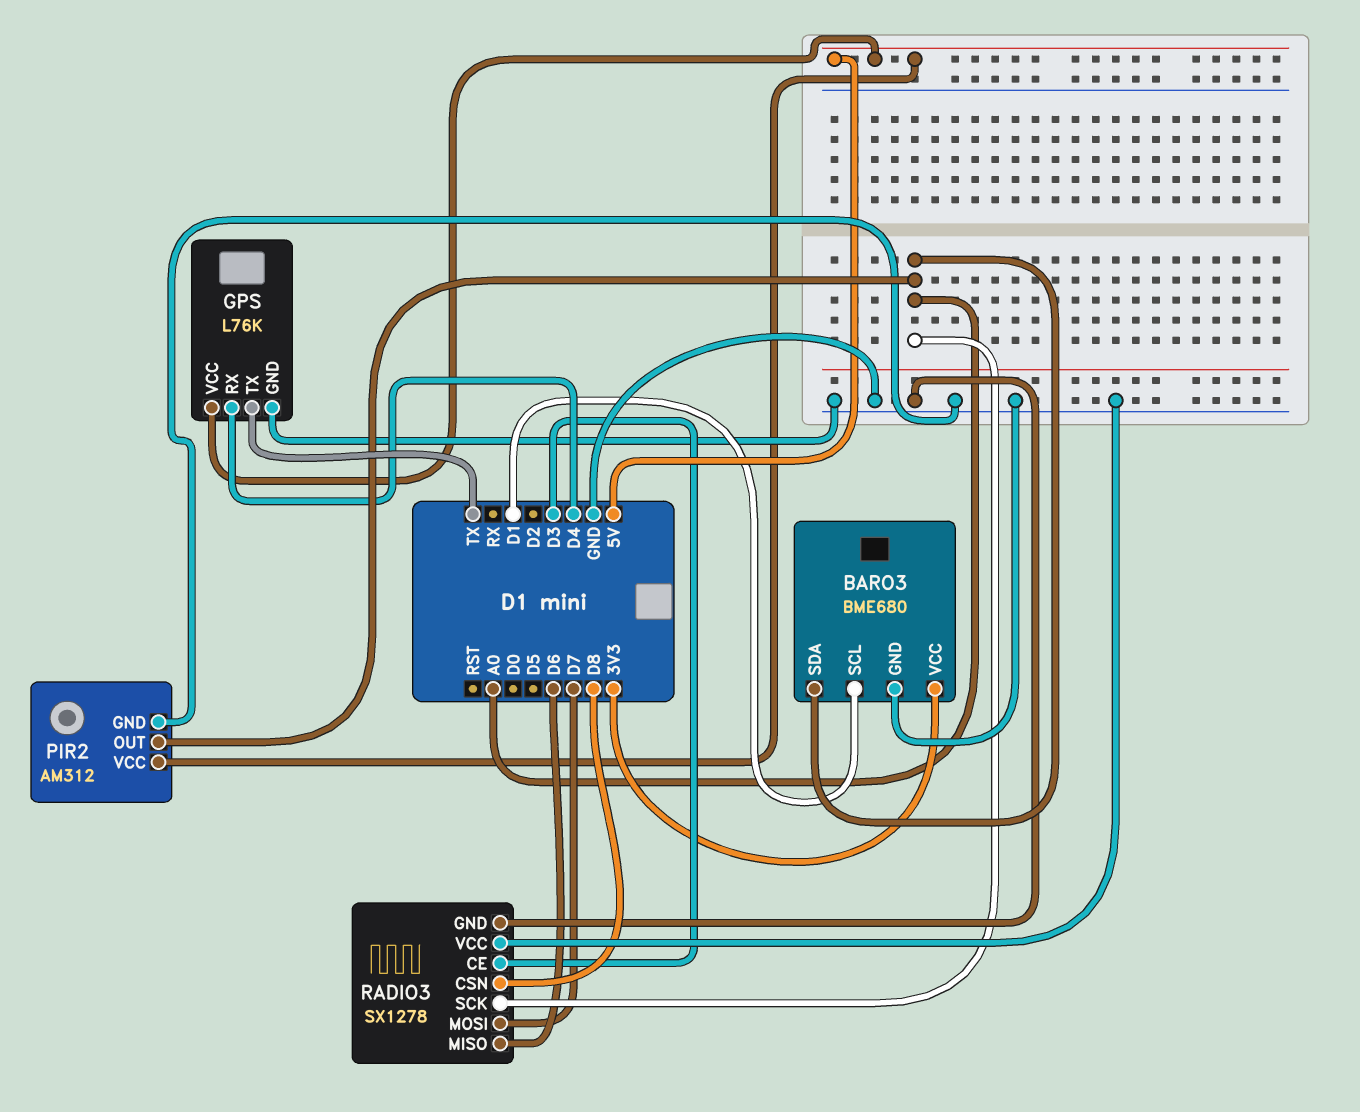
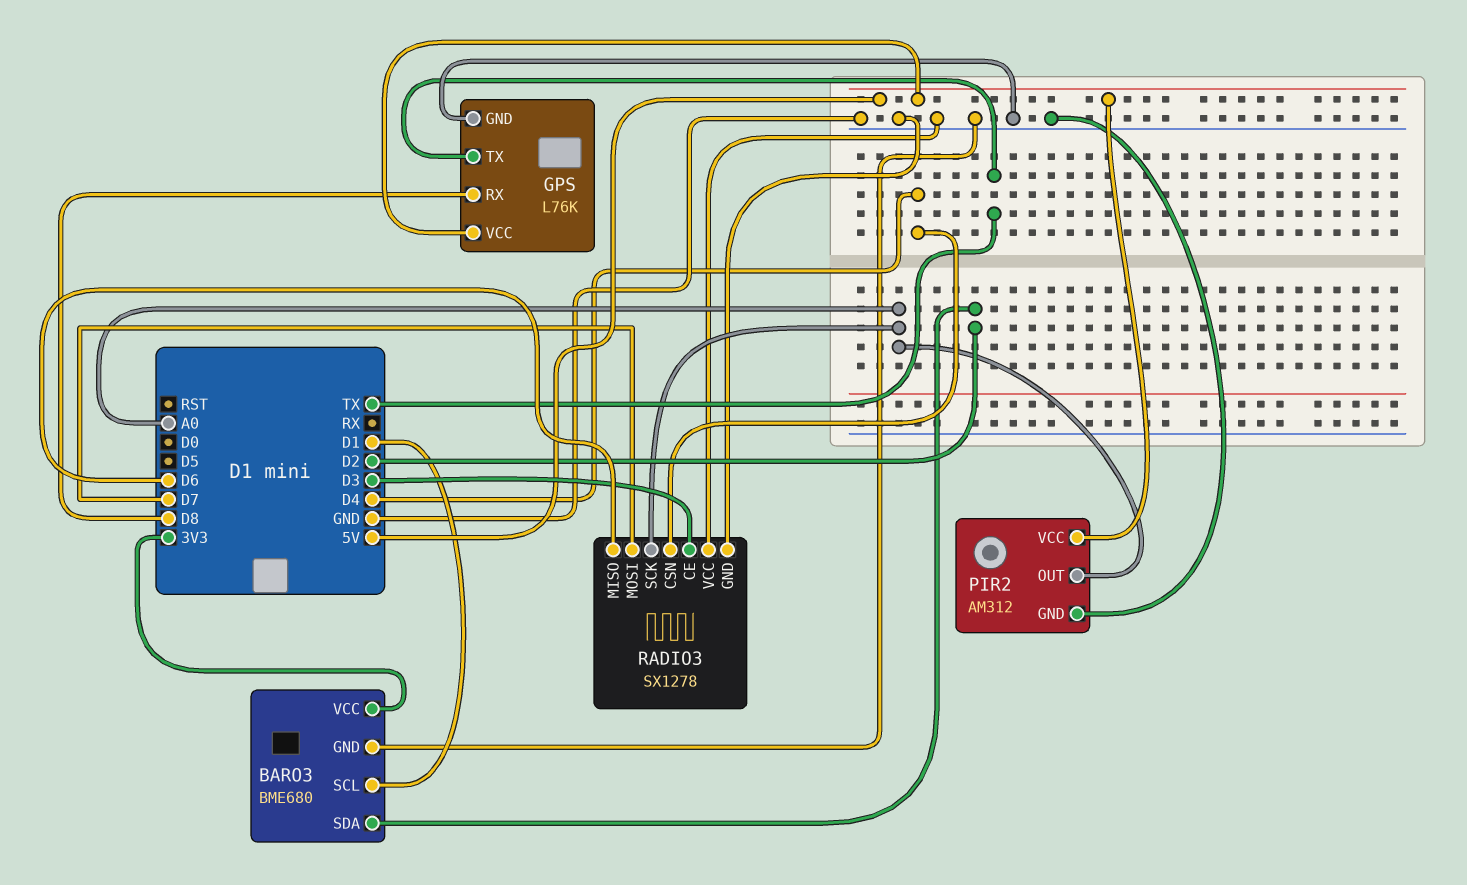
BARO3 pin SDA: A0 -> D2
GPS pin RX: D4 -> D8
RADIO3 pin CSN: D8 -> D4

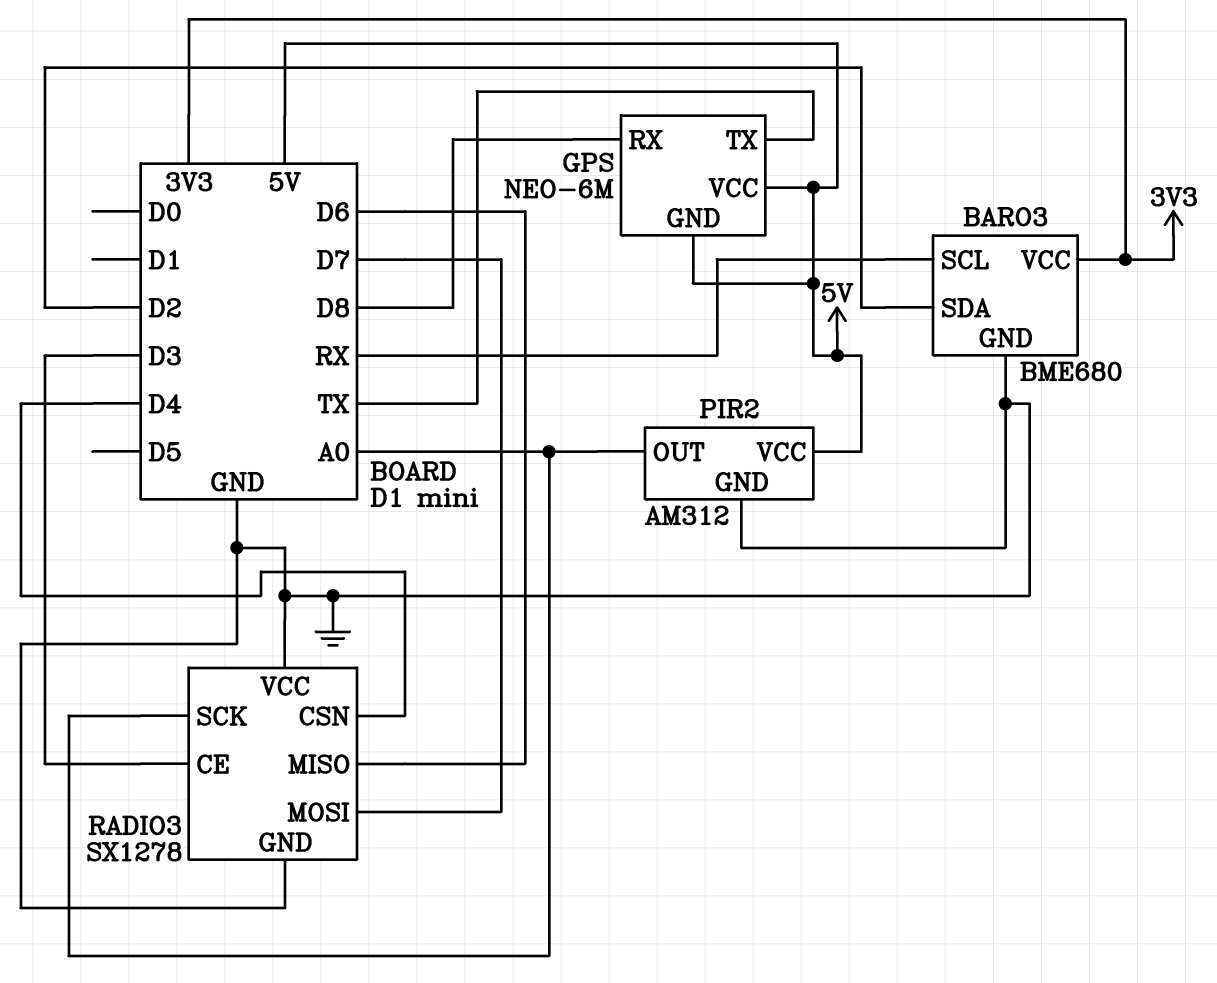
BARO3 pin SCL: D1 -> RX
GPS: L76K -> NEO-6M
GPS pin GND: GND -> 5V

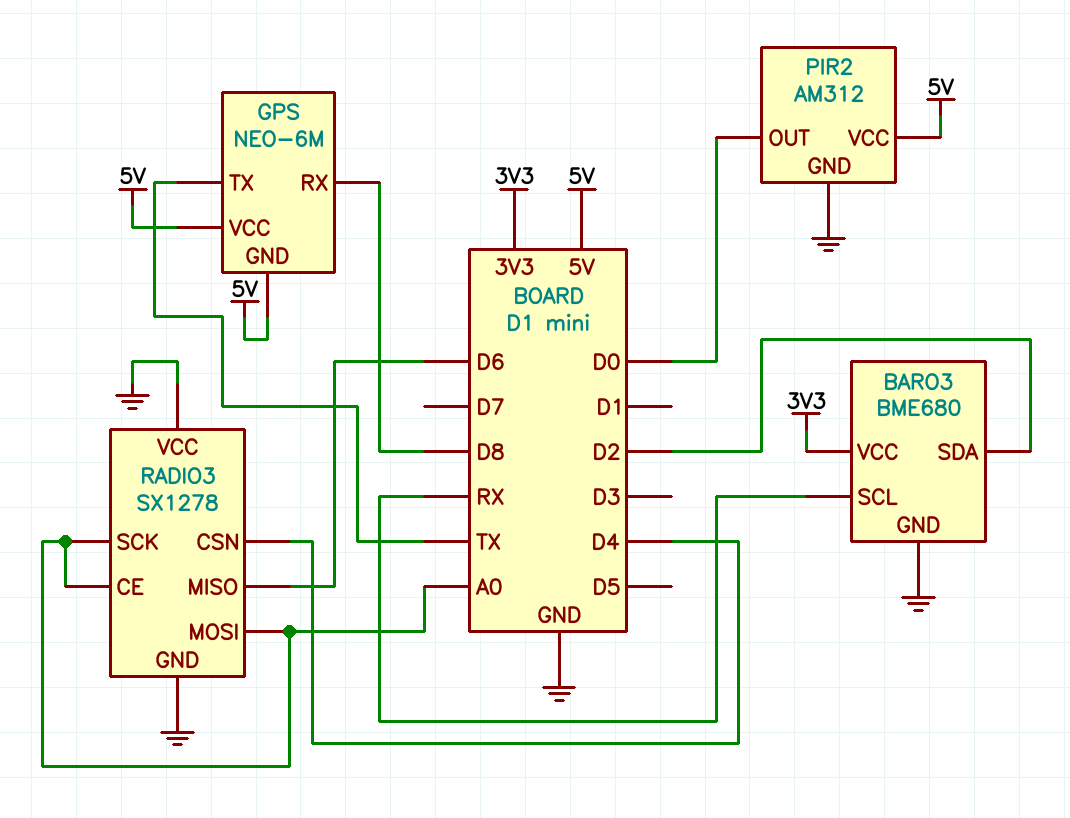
PIR2 pin OUT: A0 -> D0
RADIO3 pin CE: D3 -> A0
RADIO3 pin MOSI: D7 -> A0

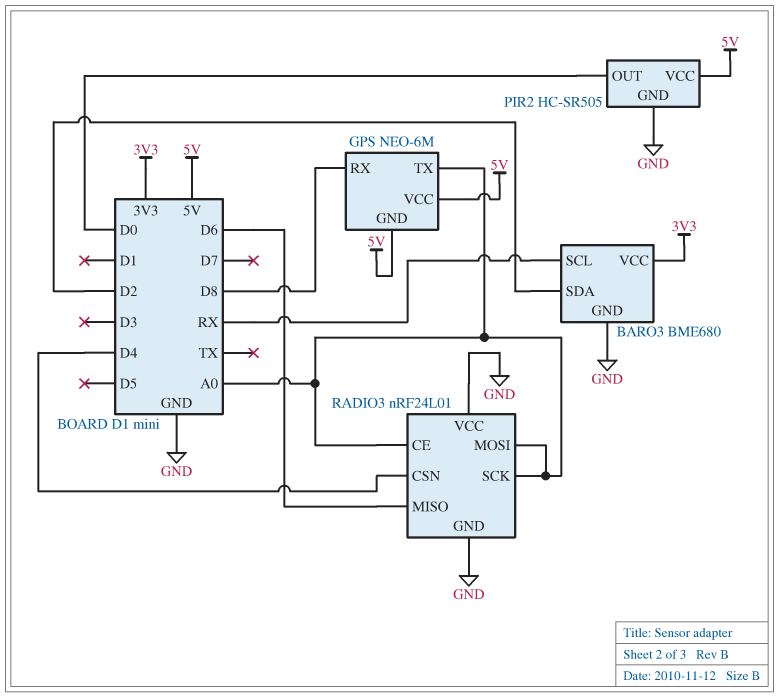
GPS pin TX: TX -> A0
PIR2: AM312 -> HC-SR505
RADIO3: SX1278 -> nRF24L01

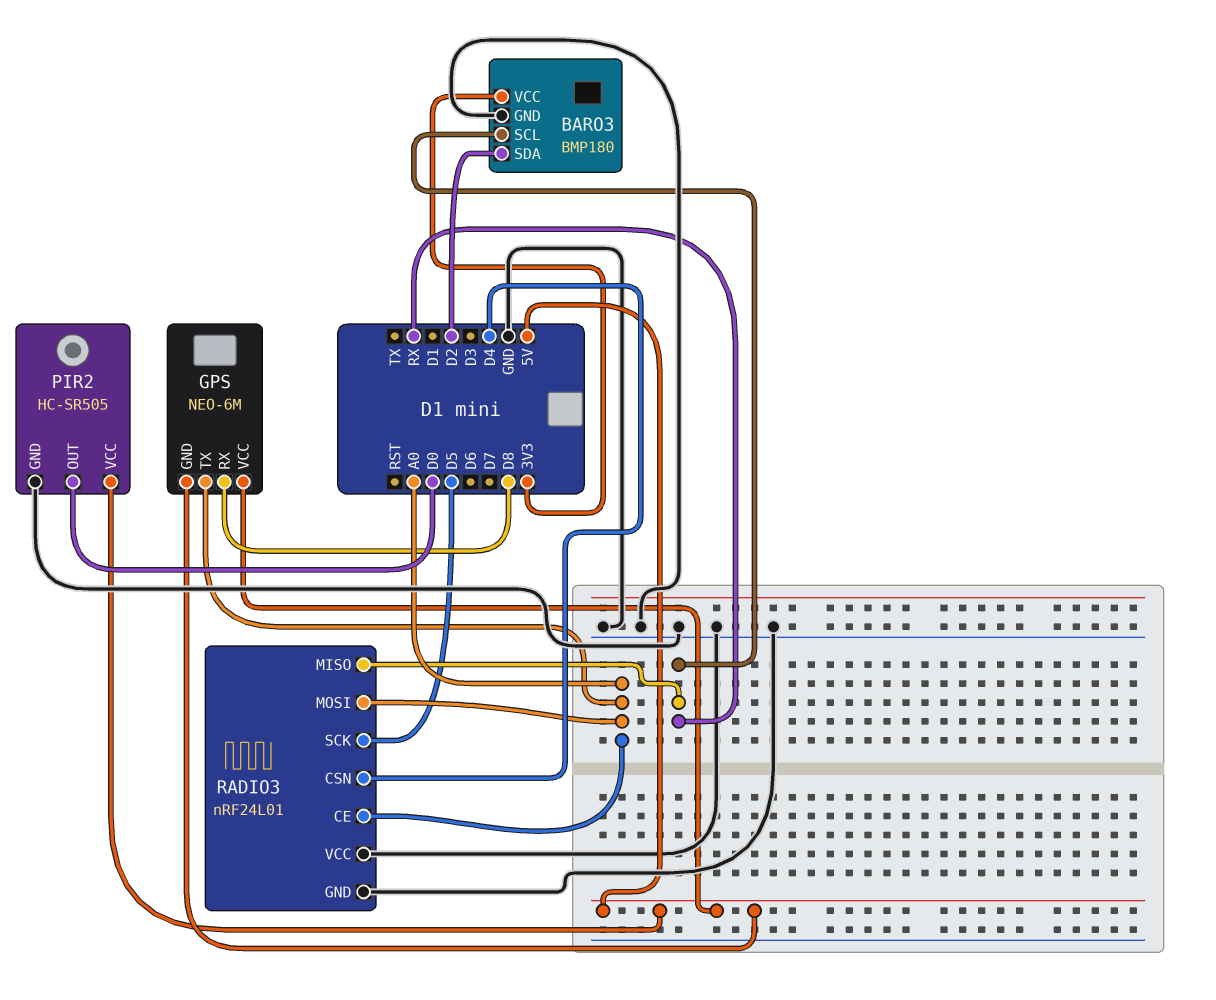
BARO3: BME680 -> BMP180
RADIO3 pin MISO: D6 -> RX
RADIO3 pin SCK: A0 -> D5

